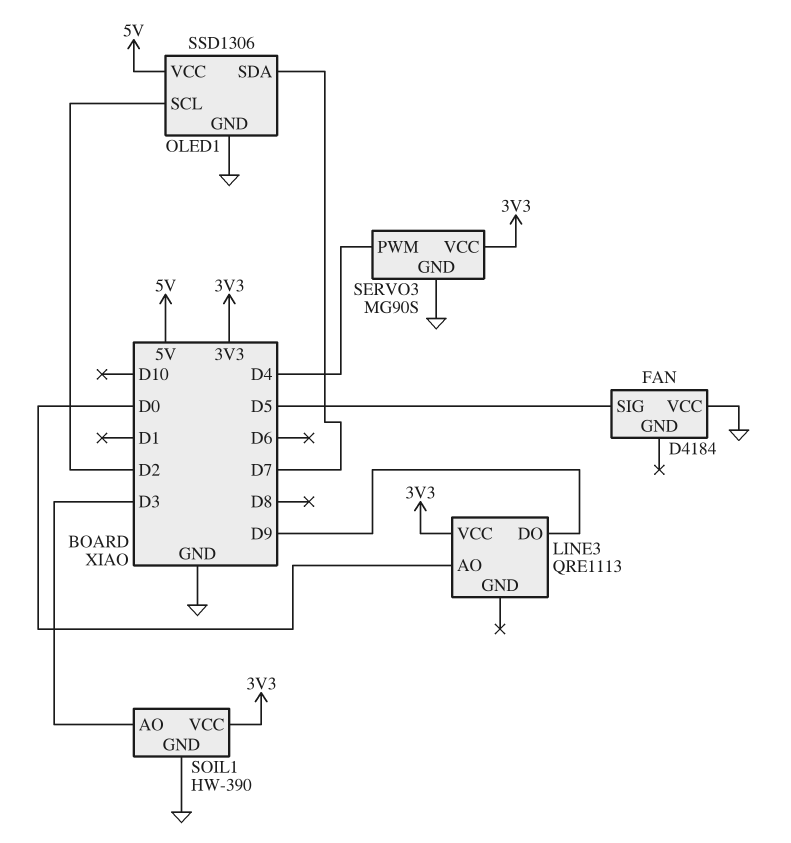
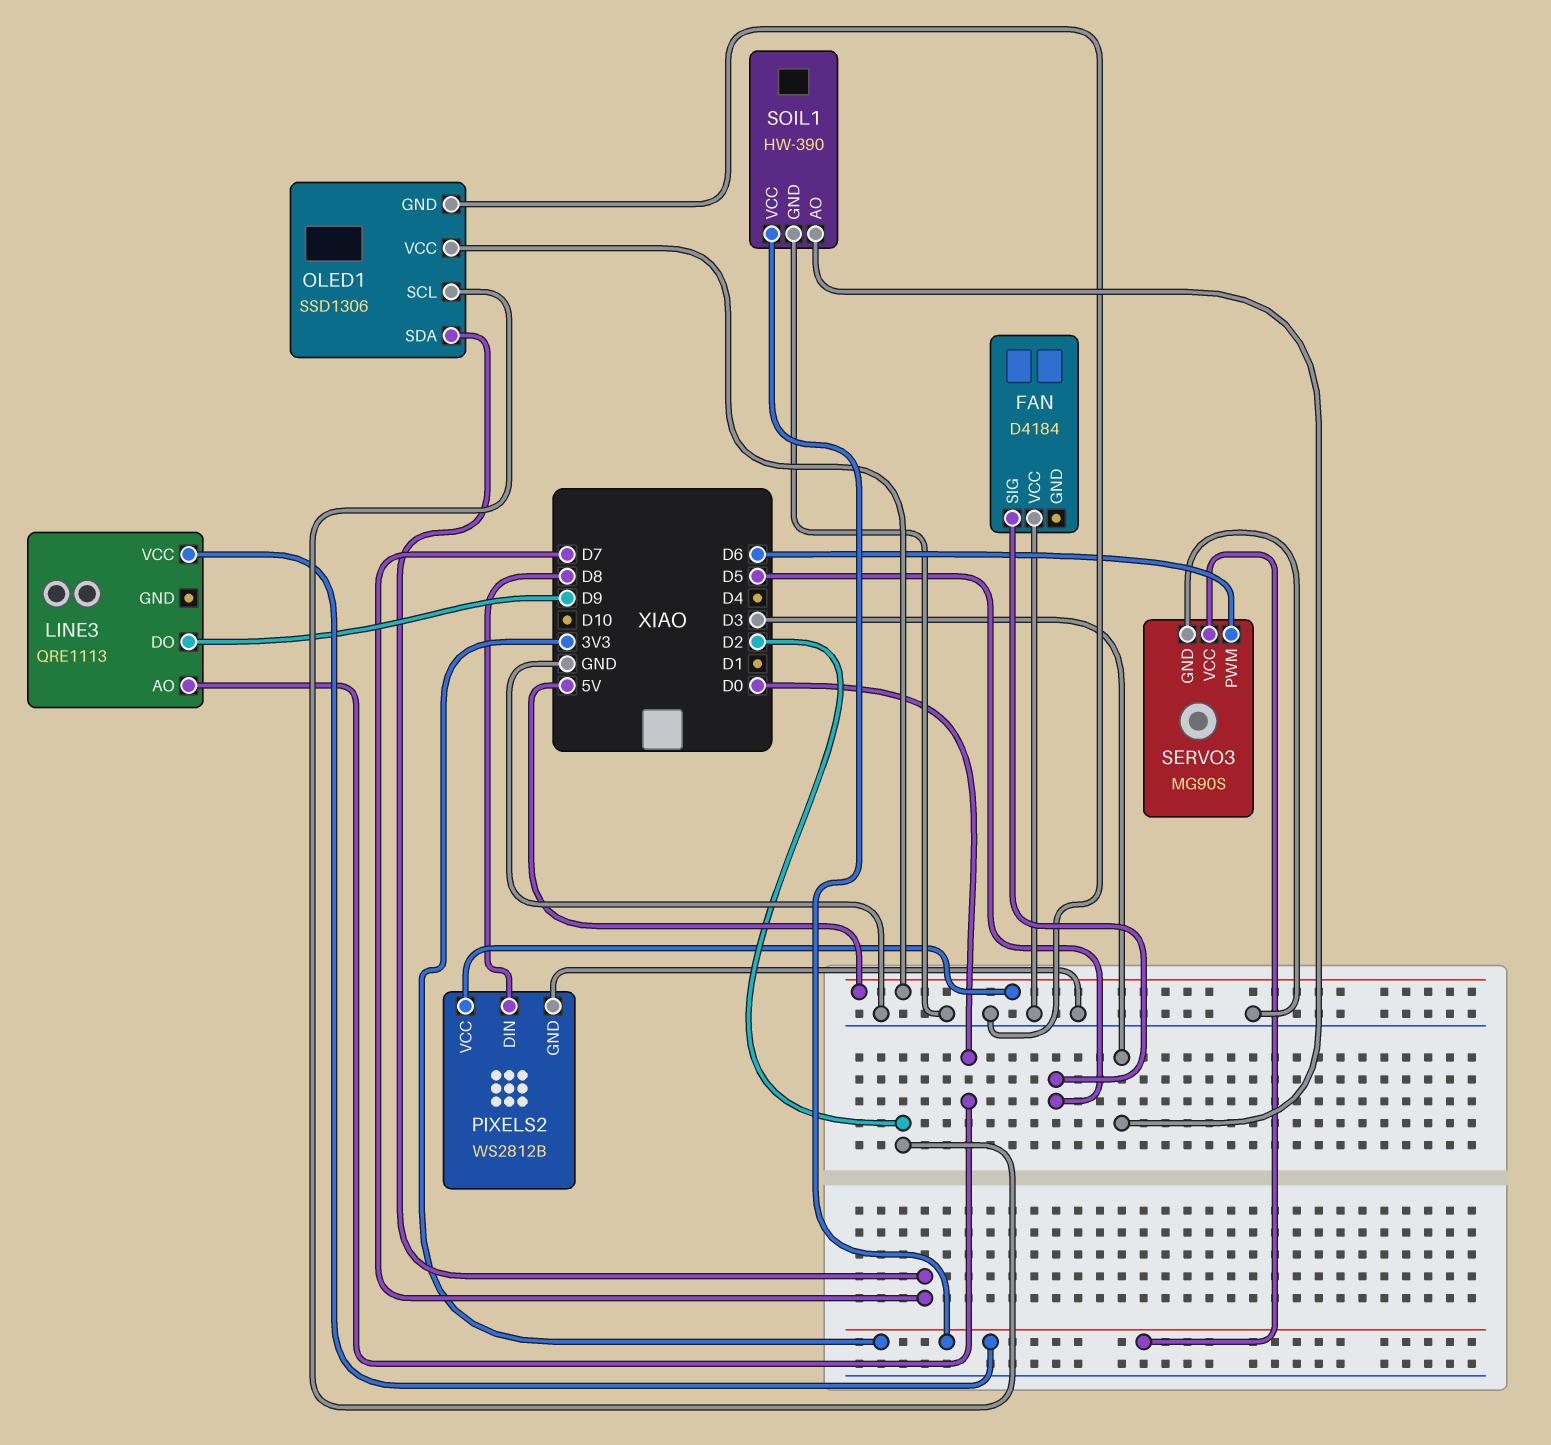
PIXELS2: none -> WS2812B
PIXELS2 pin DIN: none -> D8
PIXELS2 pin GND: none -> GND
PIXELS2 pin VCC: none -> 5V
SERVO3 pin PWM: D4 -> D6

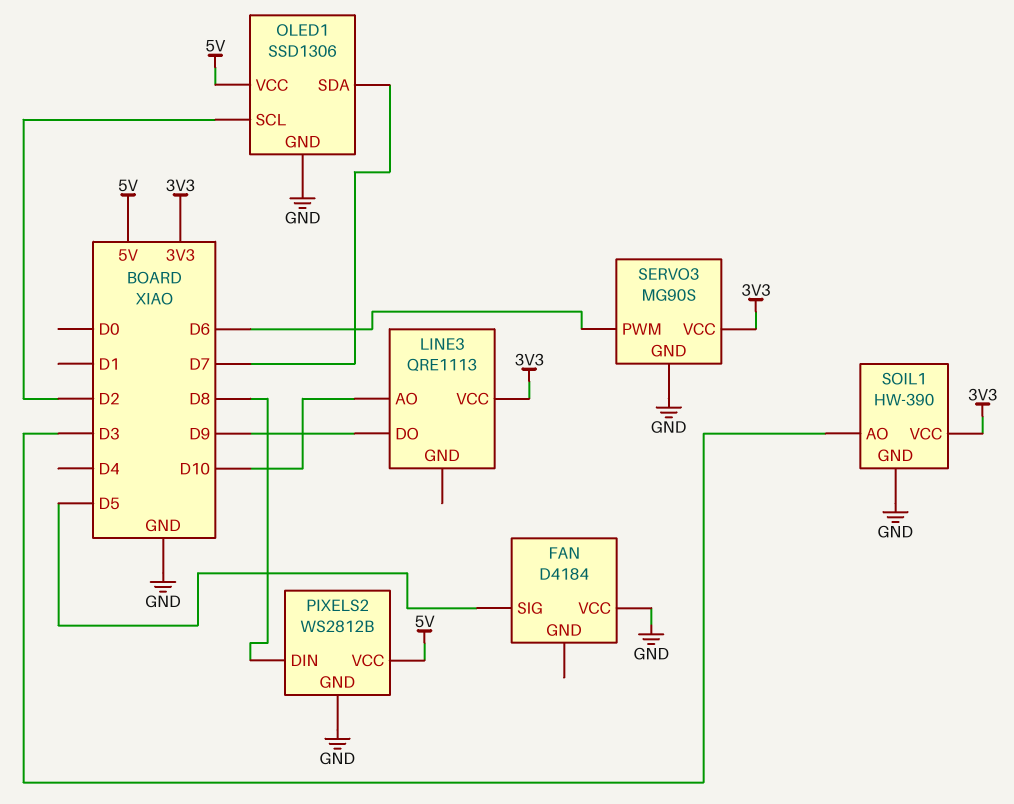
LINE3 pin AO: D0 -> D10

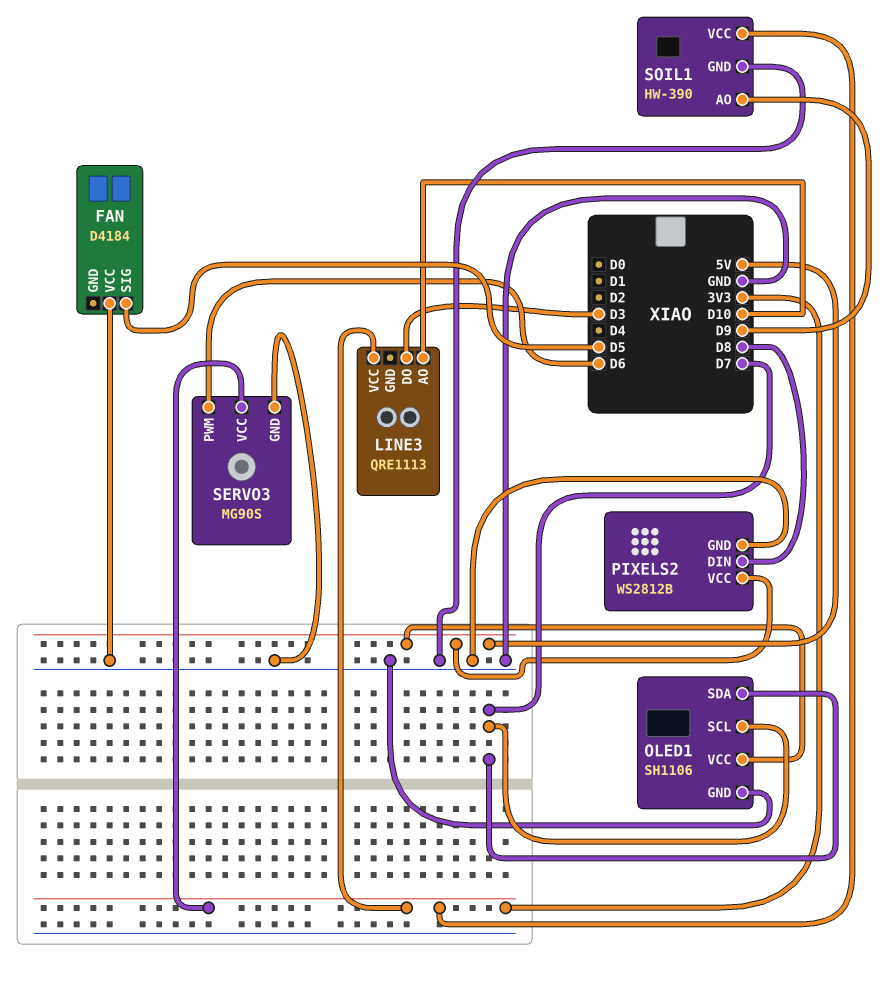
LINE3 pin DO: D9 -> D3
OLED1: SSD1306 -> SH1106
OLED1 pin SCL: D2 -> D7
SOIL1 pin AO: D3 -> D9

